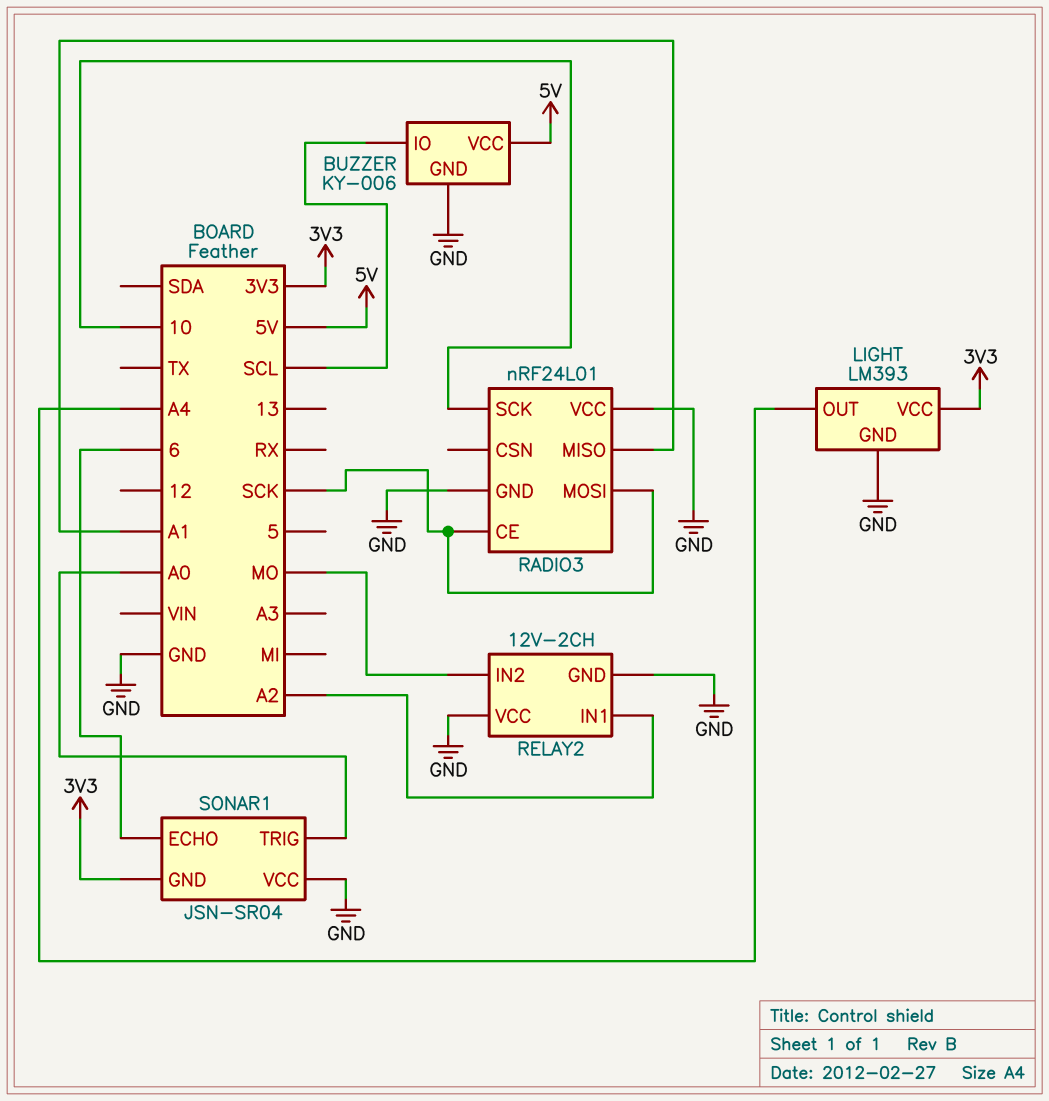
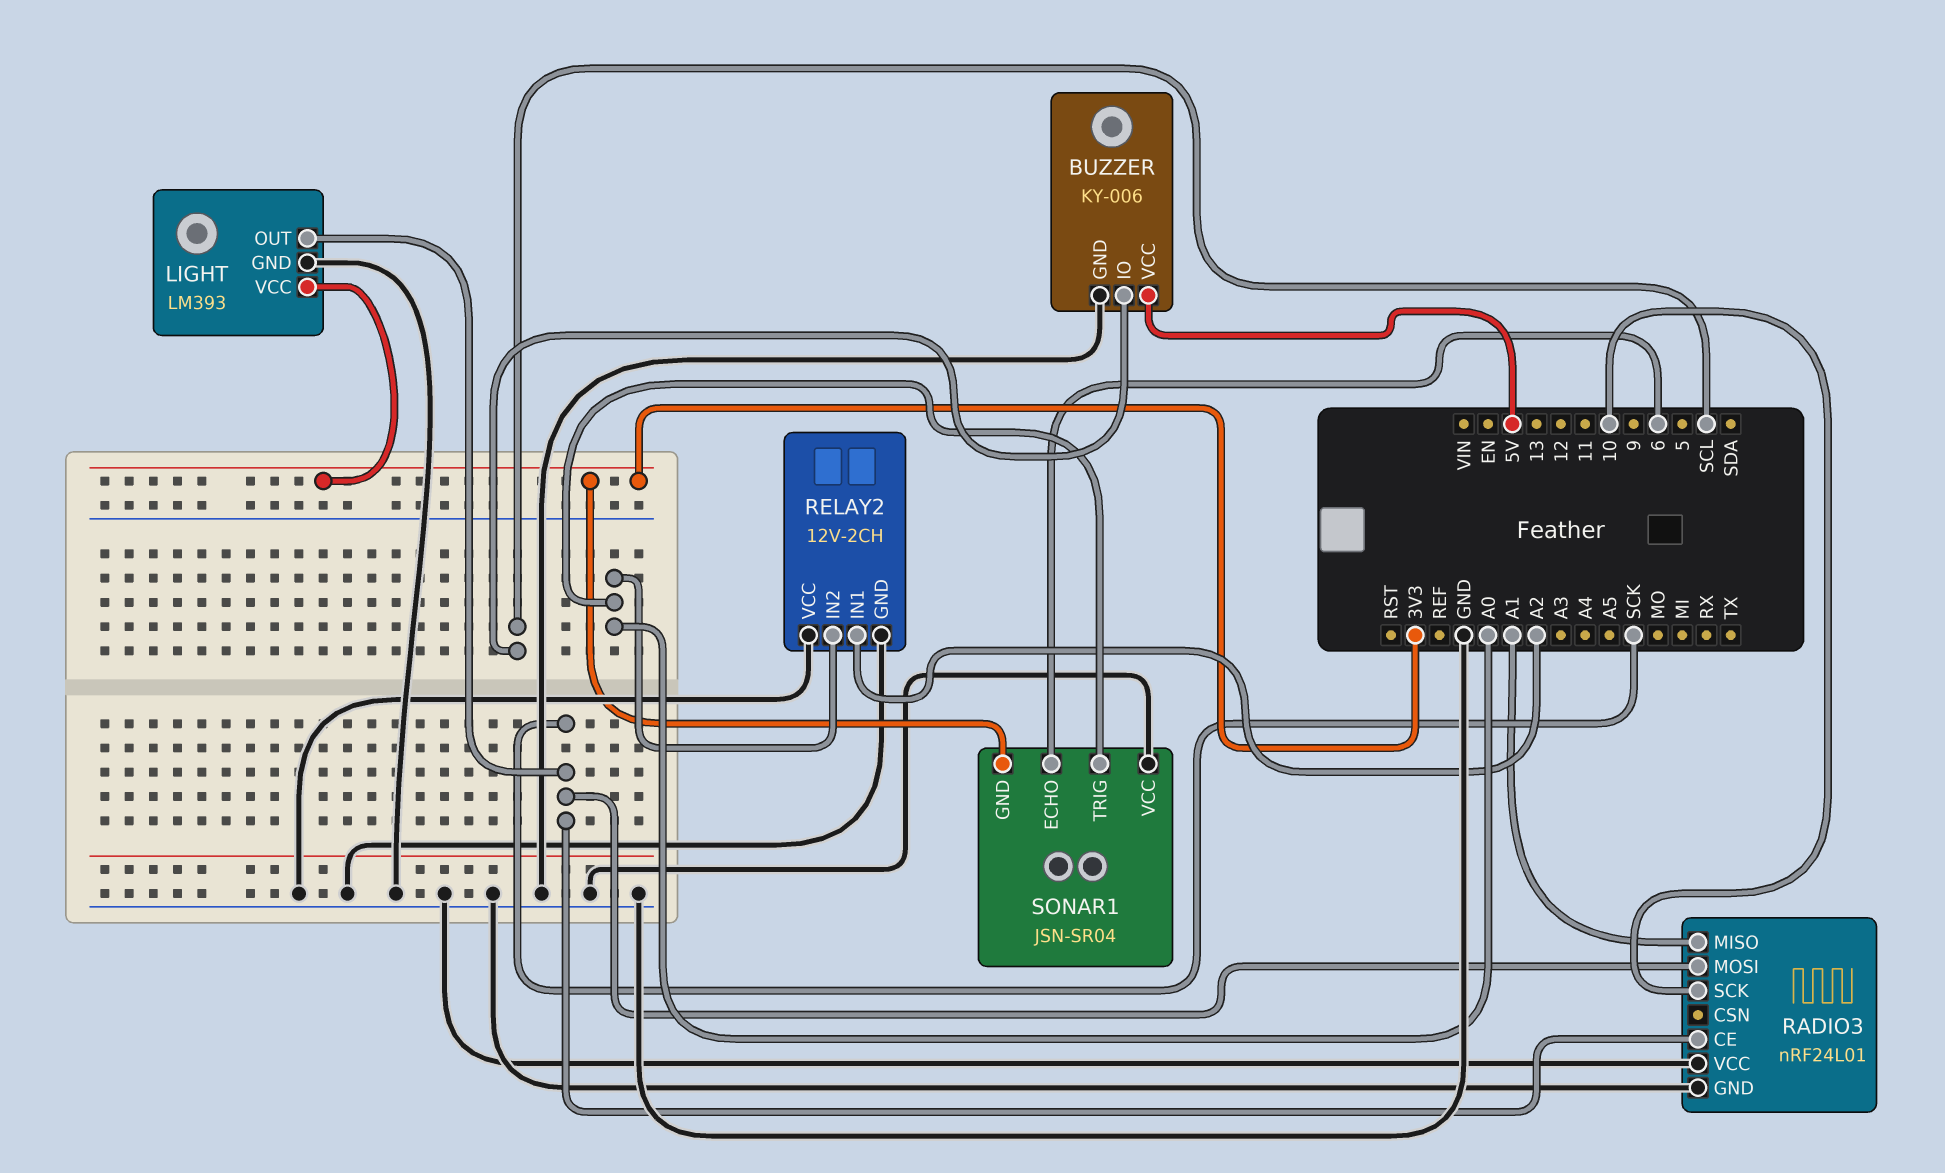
LIGHT pin OUT: A4 -> SCK
RELAY2 pin IN2: MO -> A0

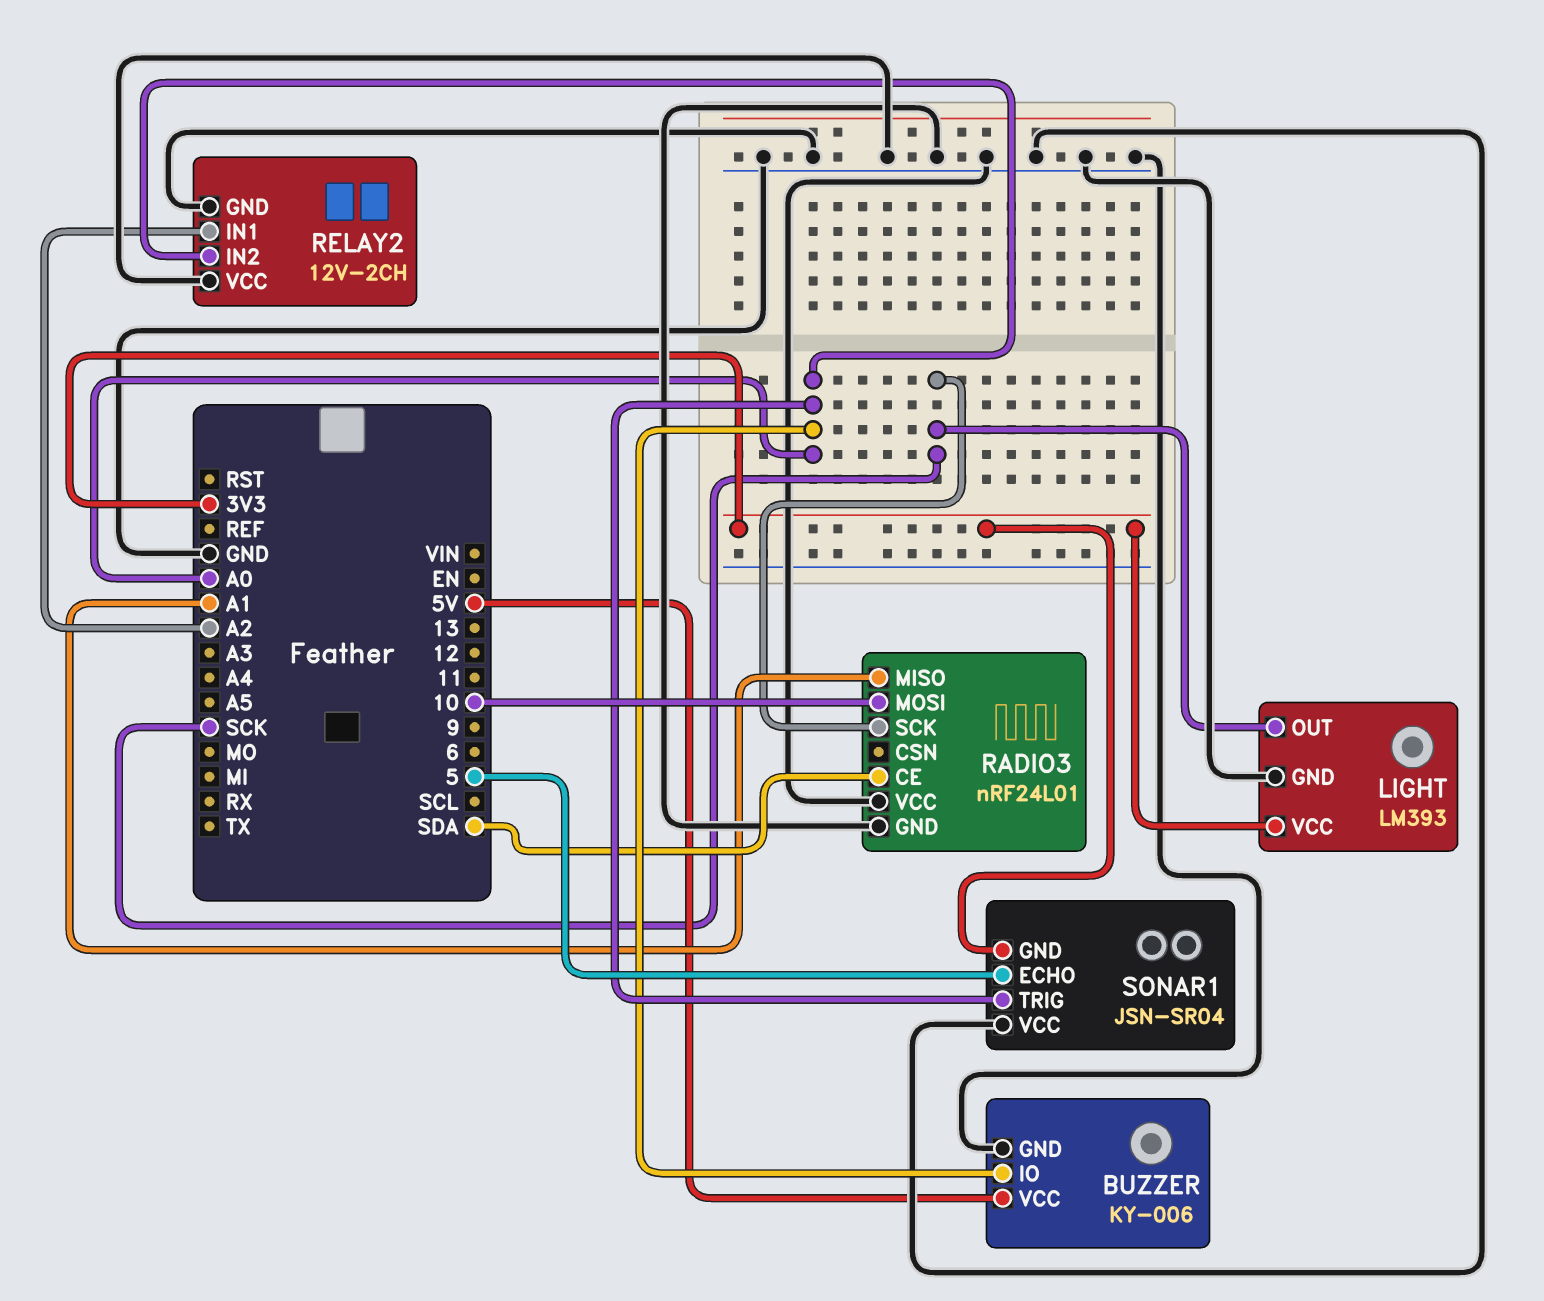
BUZZER pin IO: SCL -> A0
RADIO3 pin CE: SCK -> SDA
RADIO3 pin MOSI: SCK -> 10
RADIO3 pin SCK: 10 -> SCK
SONAR1 pin ECHO: 6 -> 5

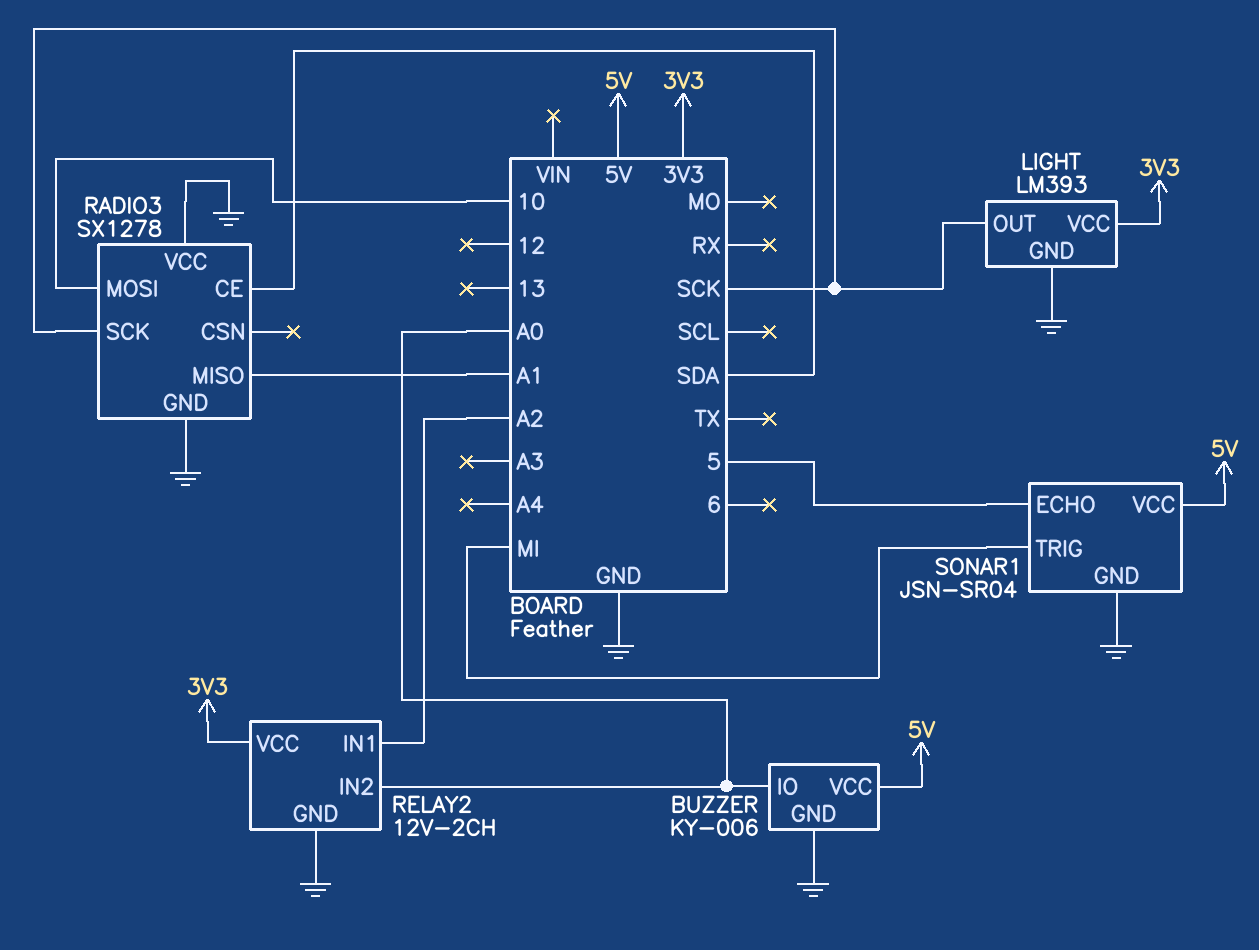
RADIO3: nRF24L01 -> SX1278
RELAY2 pin VCC: GND -> 3V3
SONAR1 pin GND: 3V3 -> GND
SONAR1 pin TRIG: A0 -> MI
SONAR1 pin VCC: GND -> 5V

